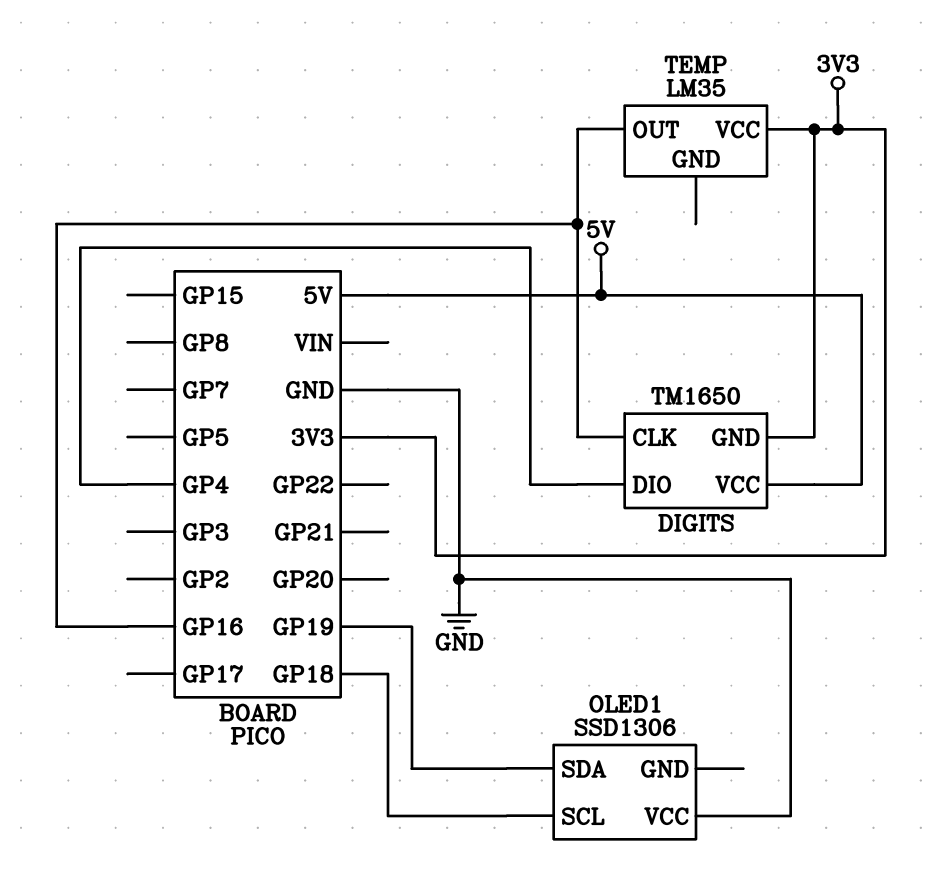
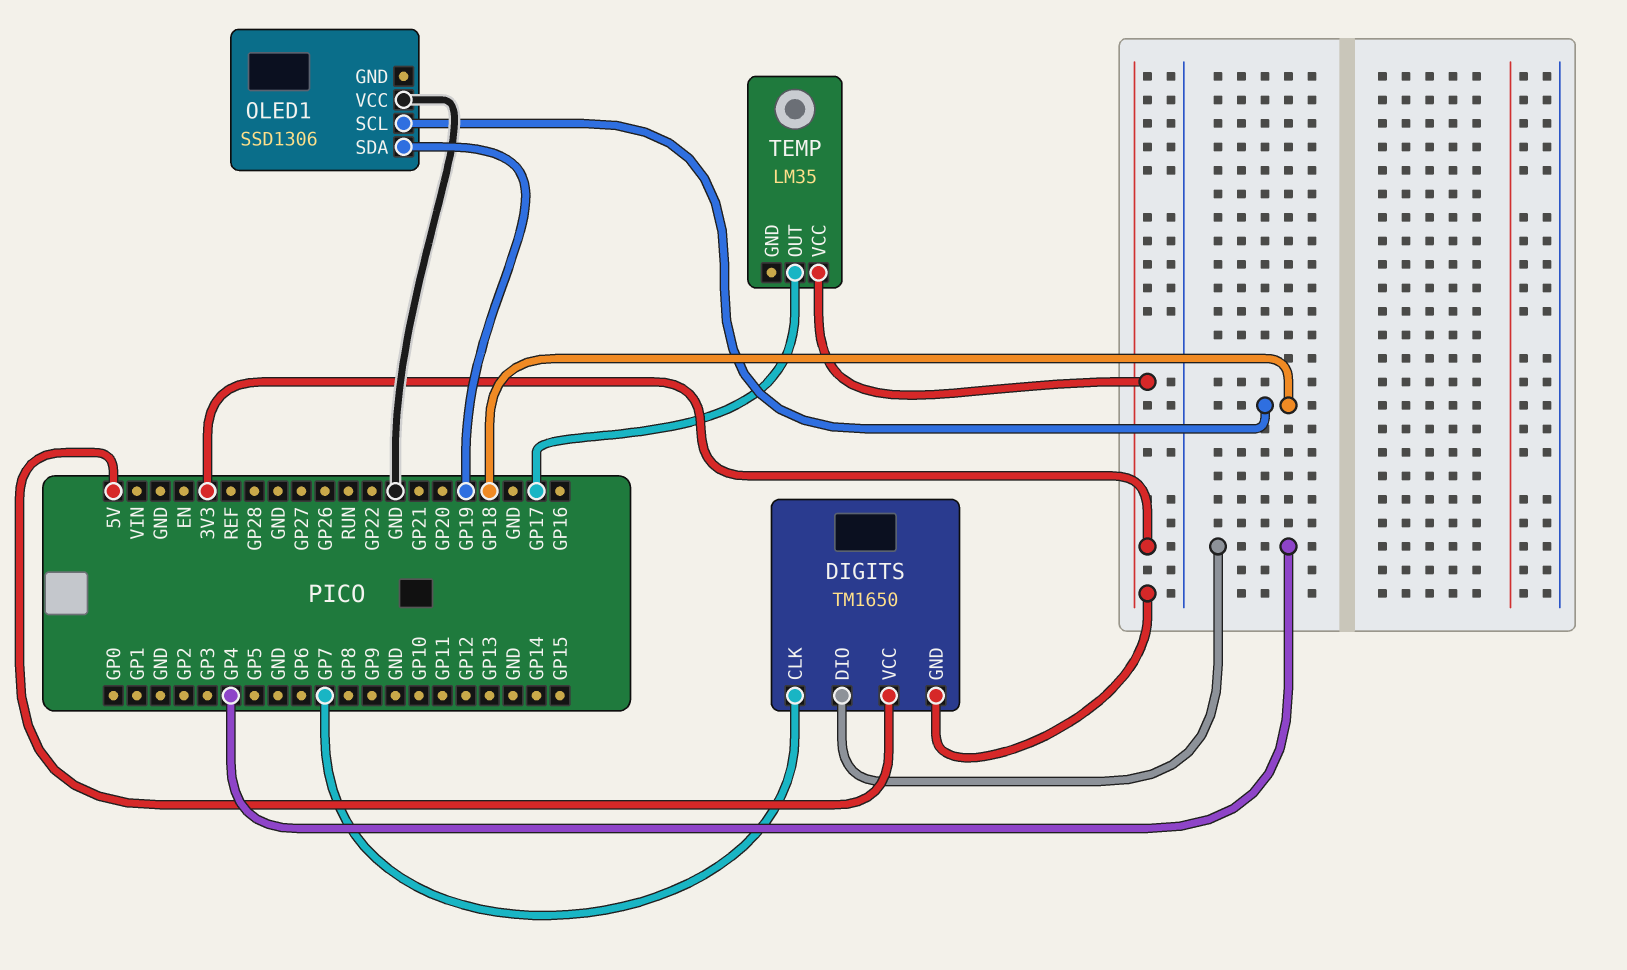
DIGITS pin CLK: GP16 -> GP7
TEMP pin OUT: GP16 -> GP17

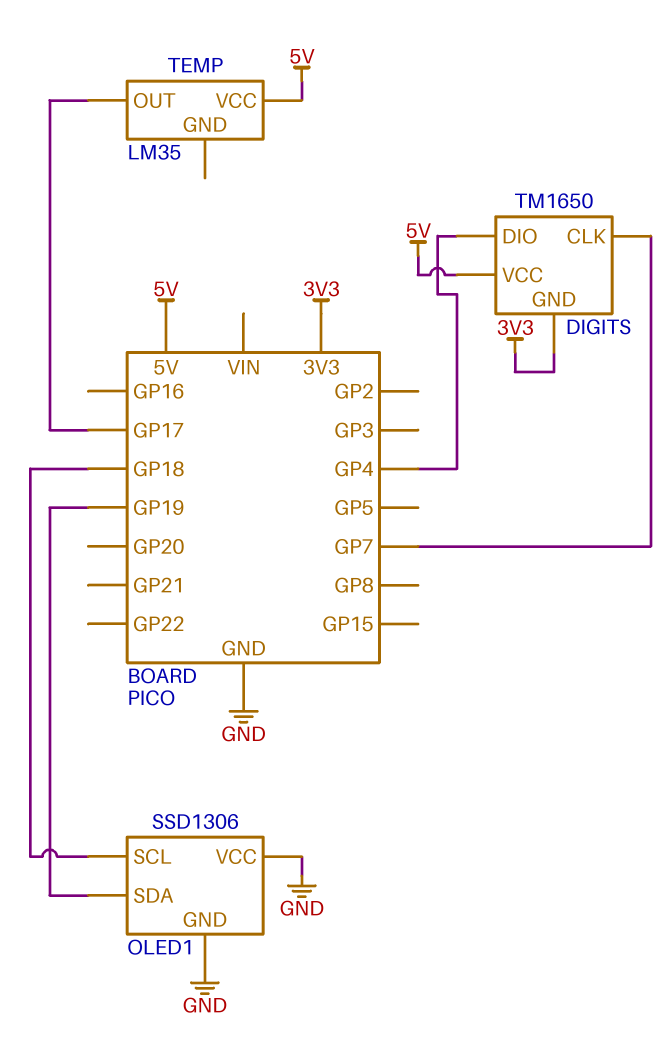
OLED1 pin GND: none -> GND
TEMP pin VCC: 3V3 -> 5V

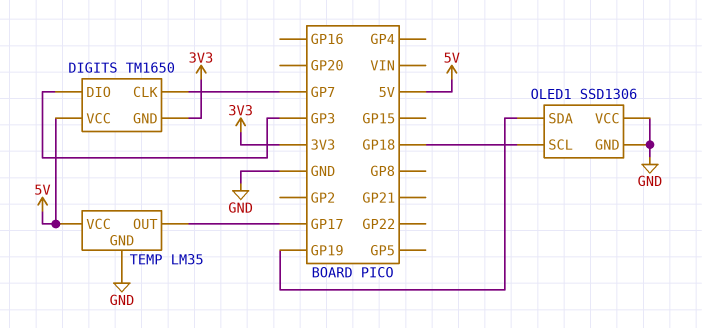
DIGITS pin DIO: GP4 -> GP3
TEMP pin GND: none -> GND

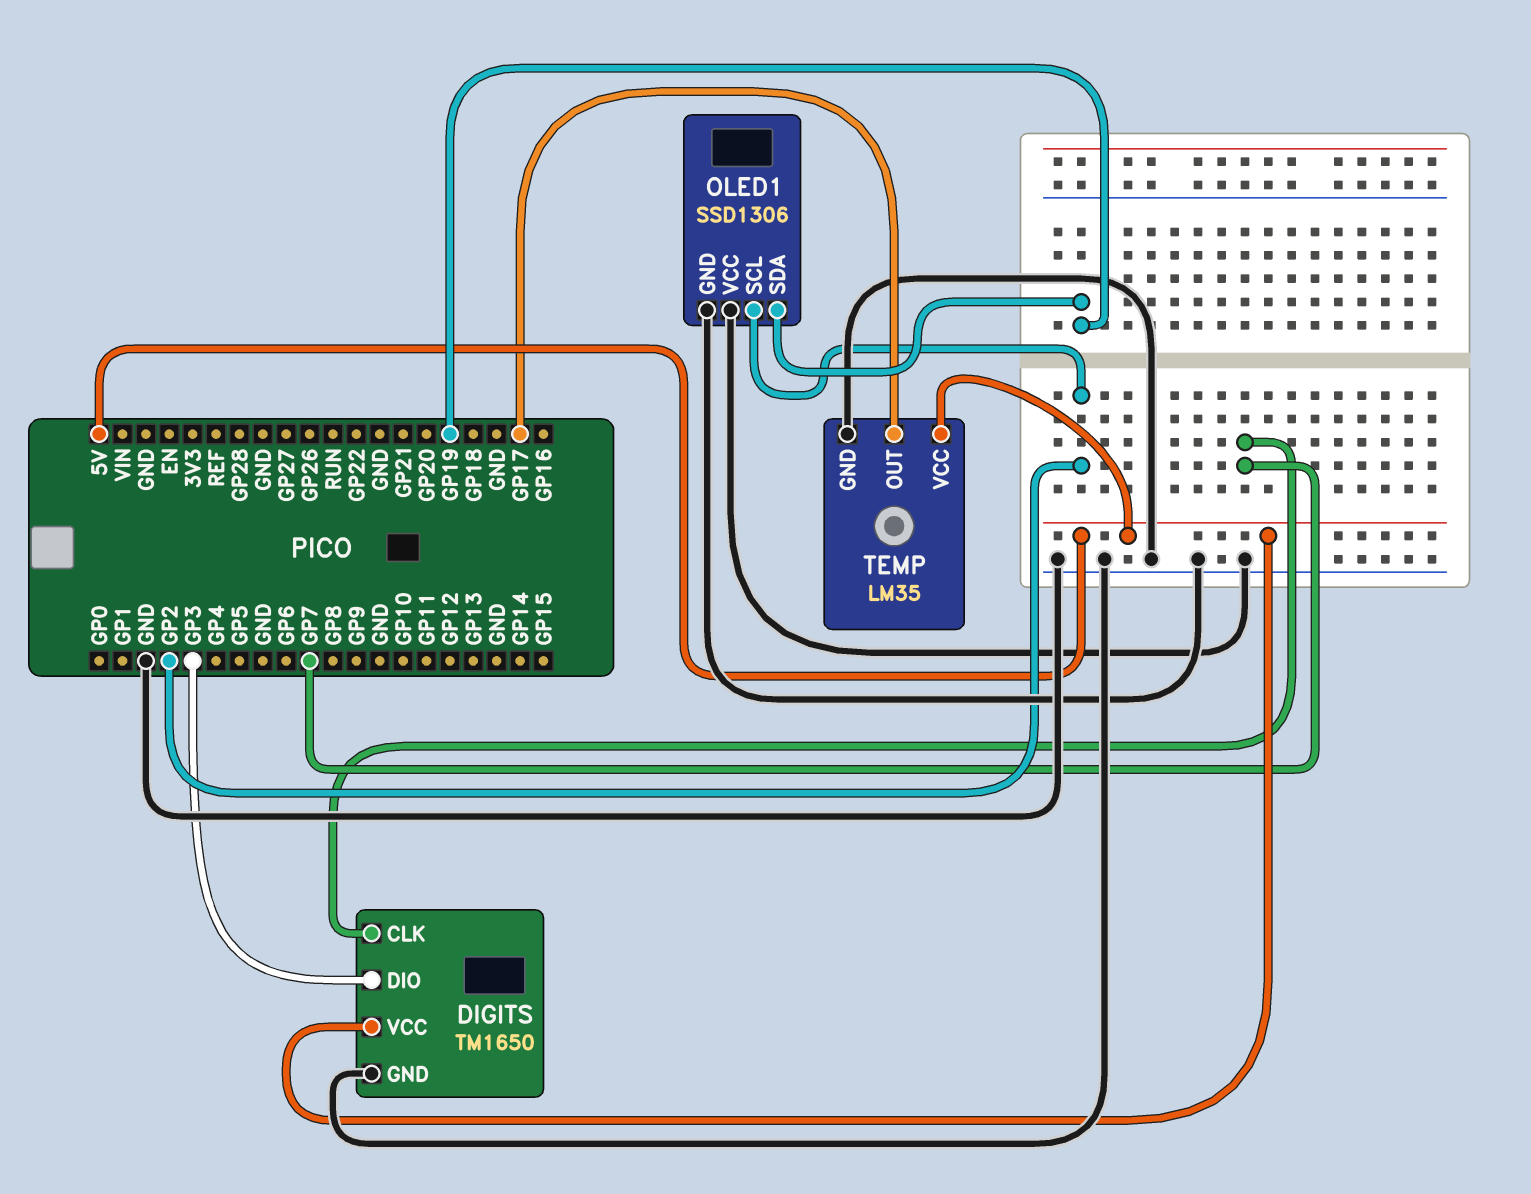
DIGITS pin GND: 3V3 -> GND
OLED1 pin SCL: GP18 -> GP2

